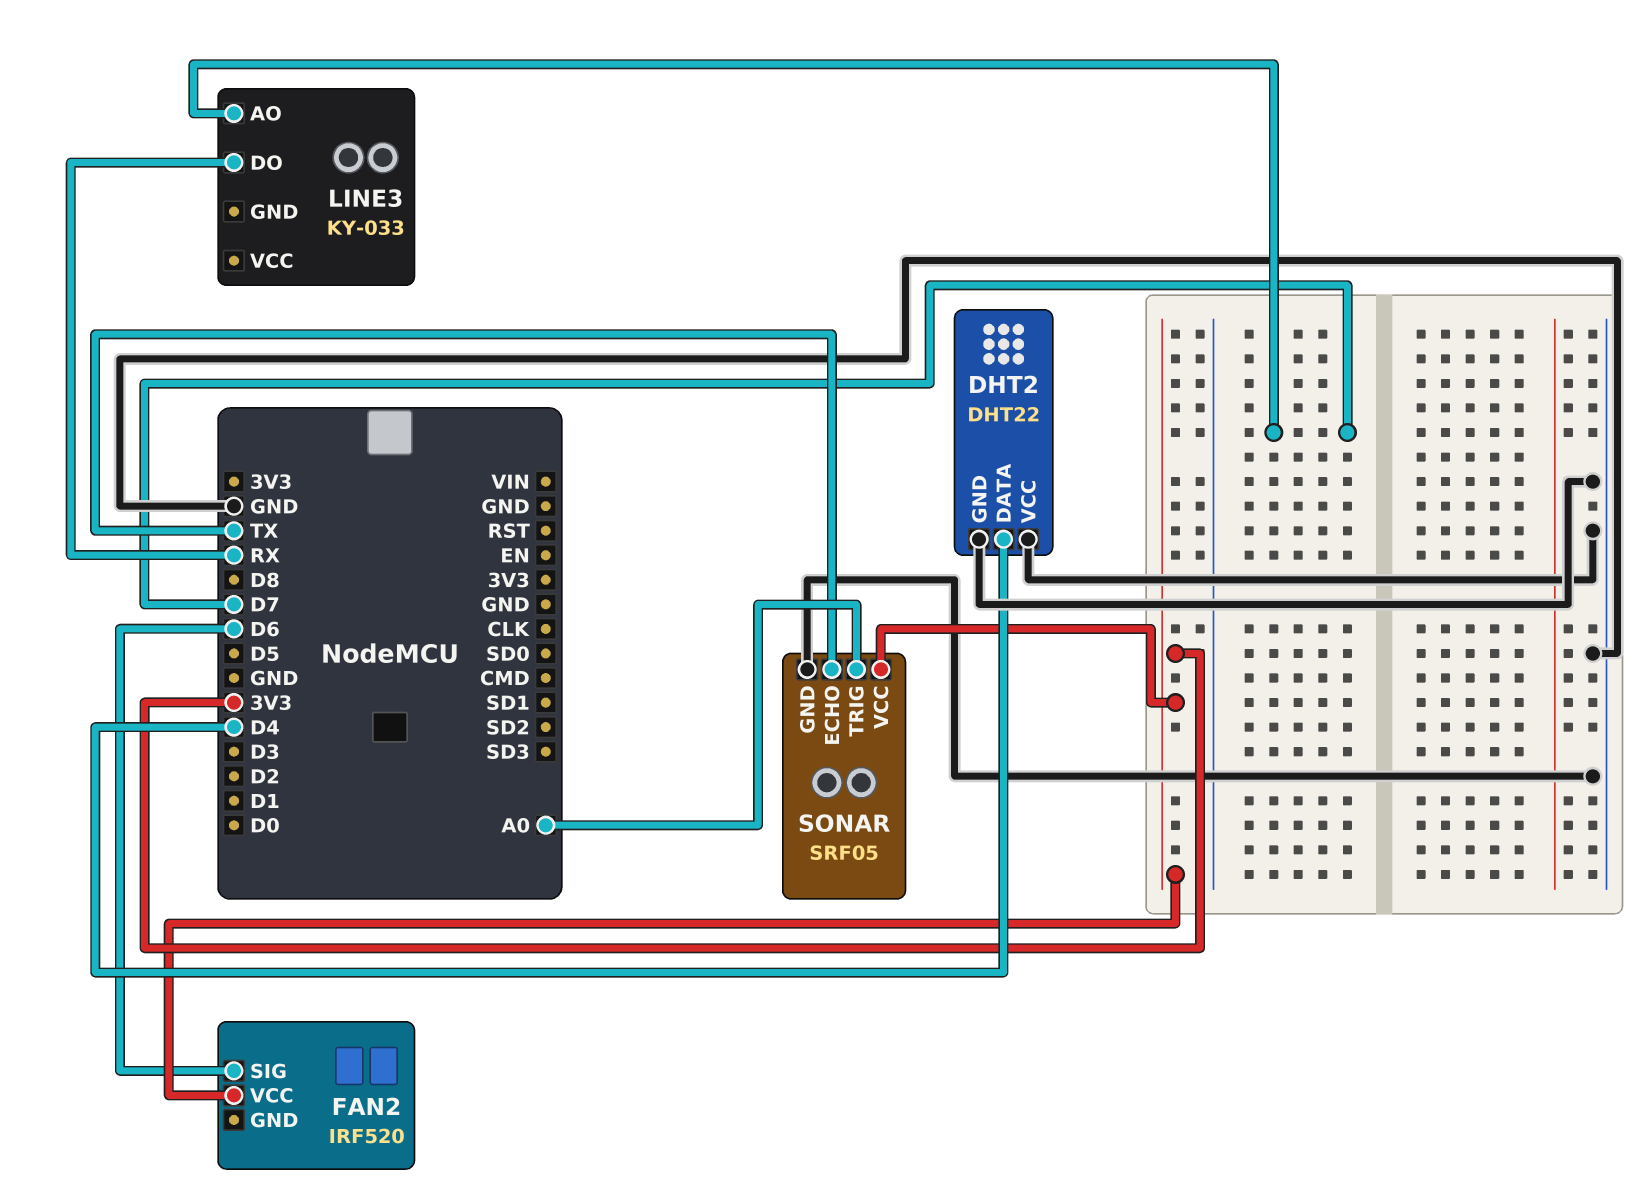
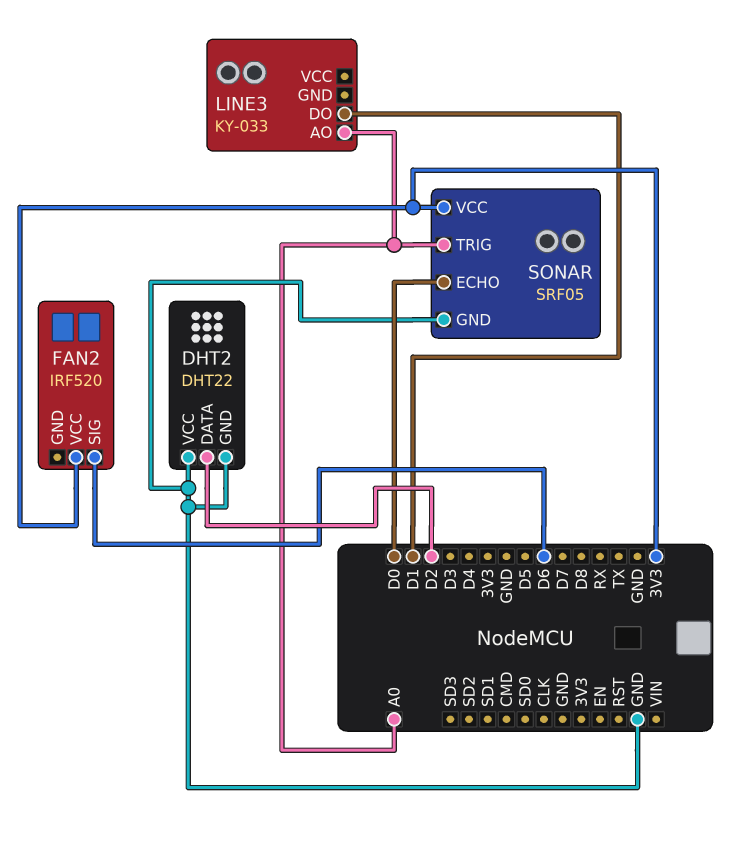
DHT2 pin DATA: D4 -> D2
LINE3 pin AO: D7 -> A0
LINE3 pin DO: RX -> D1
SONAR pin ECHO: TX -> D0

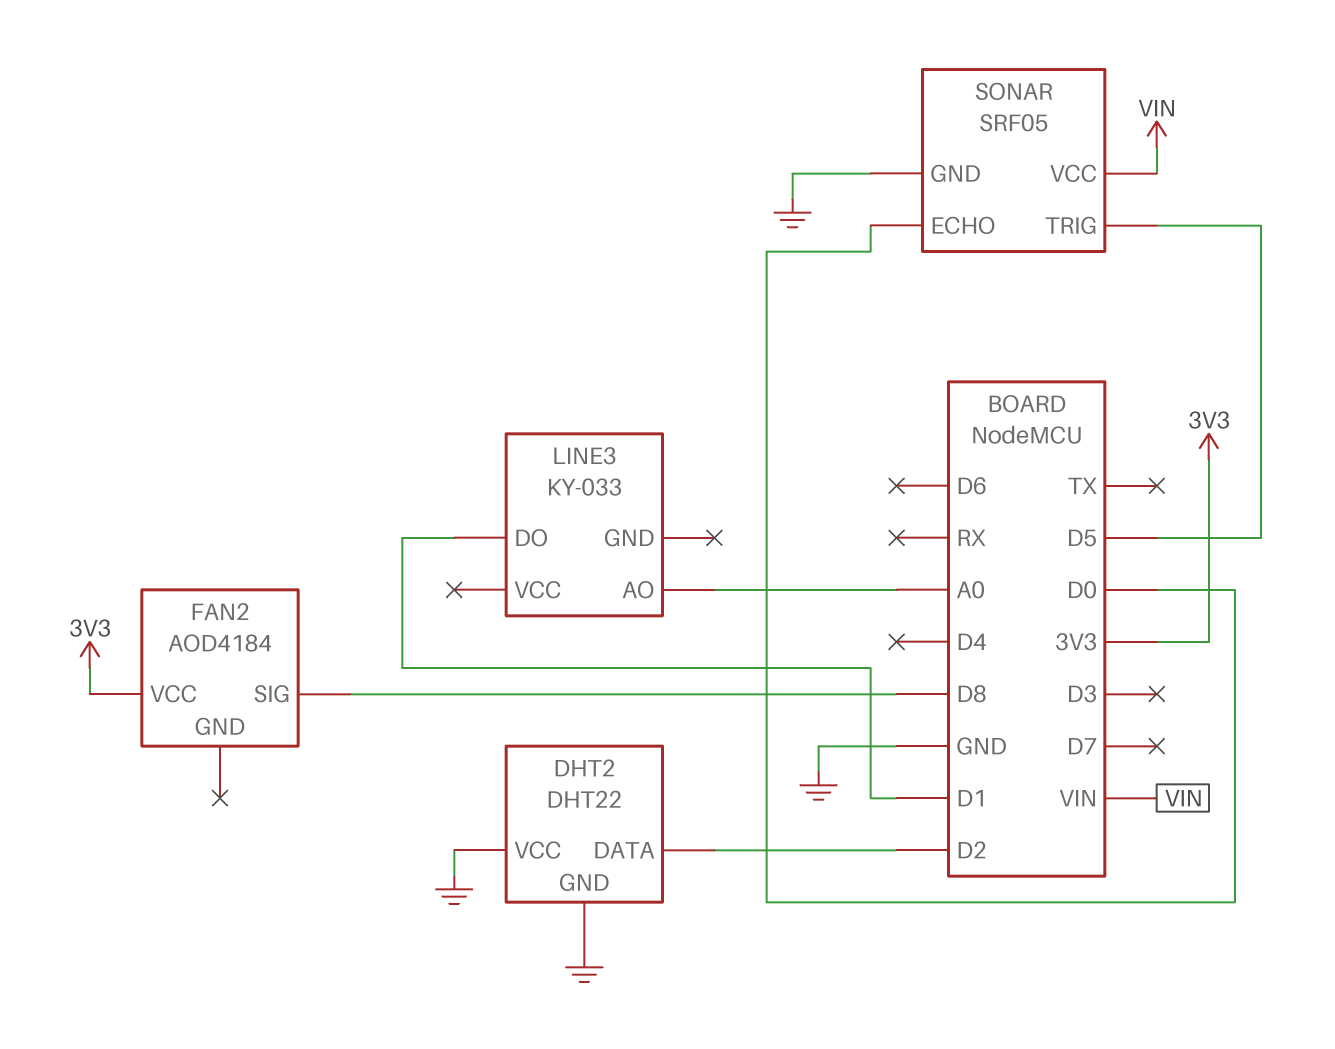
FAN2: IRF520 -> AOD4184
FAN2 pin SIG: D6 -> D8
SONAR pin TRIG: A0 -> D5
SONAR pin VCC: 3V3 -> VIN

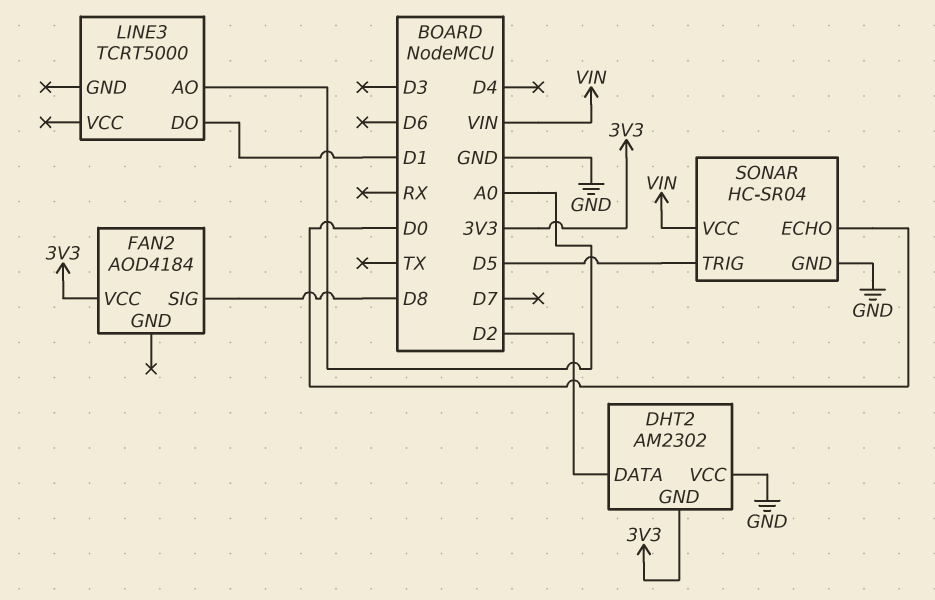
DHT2: DHT22 -> AM2302
DHT2 pin GND: GND -> 3V3
LINE3: KY-033 -> TCRT5000
SONAR: SRF05 -> HC-SR04

